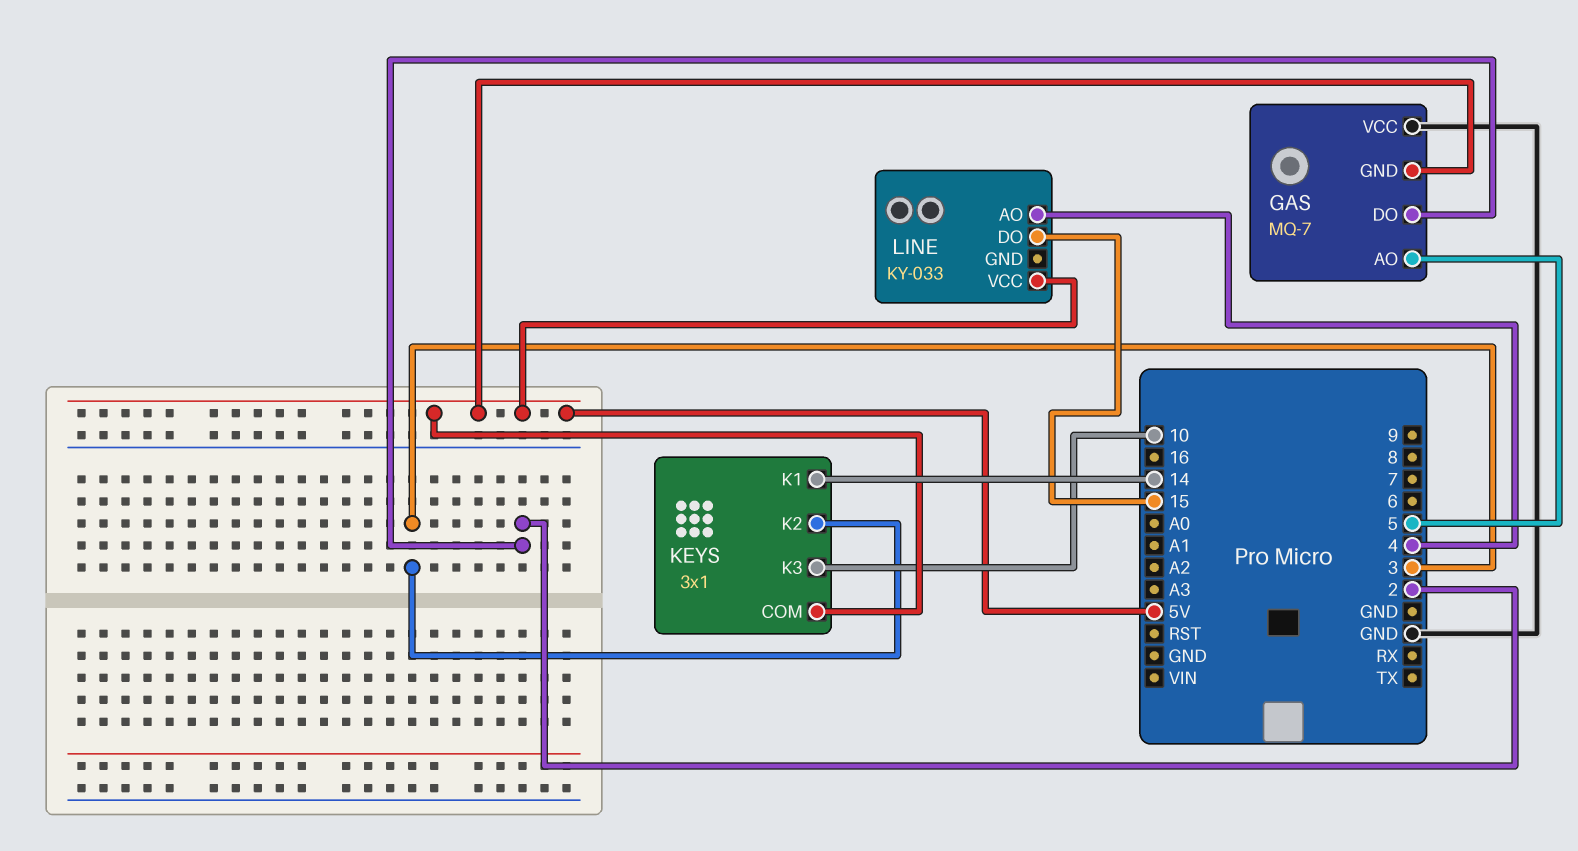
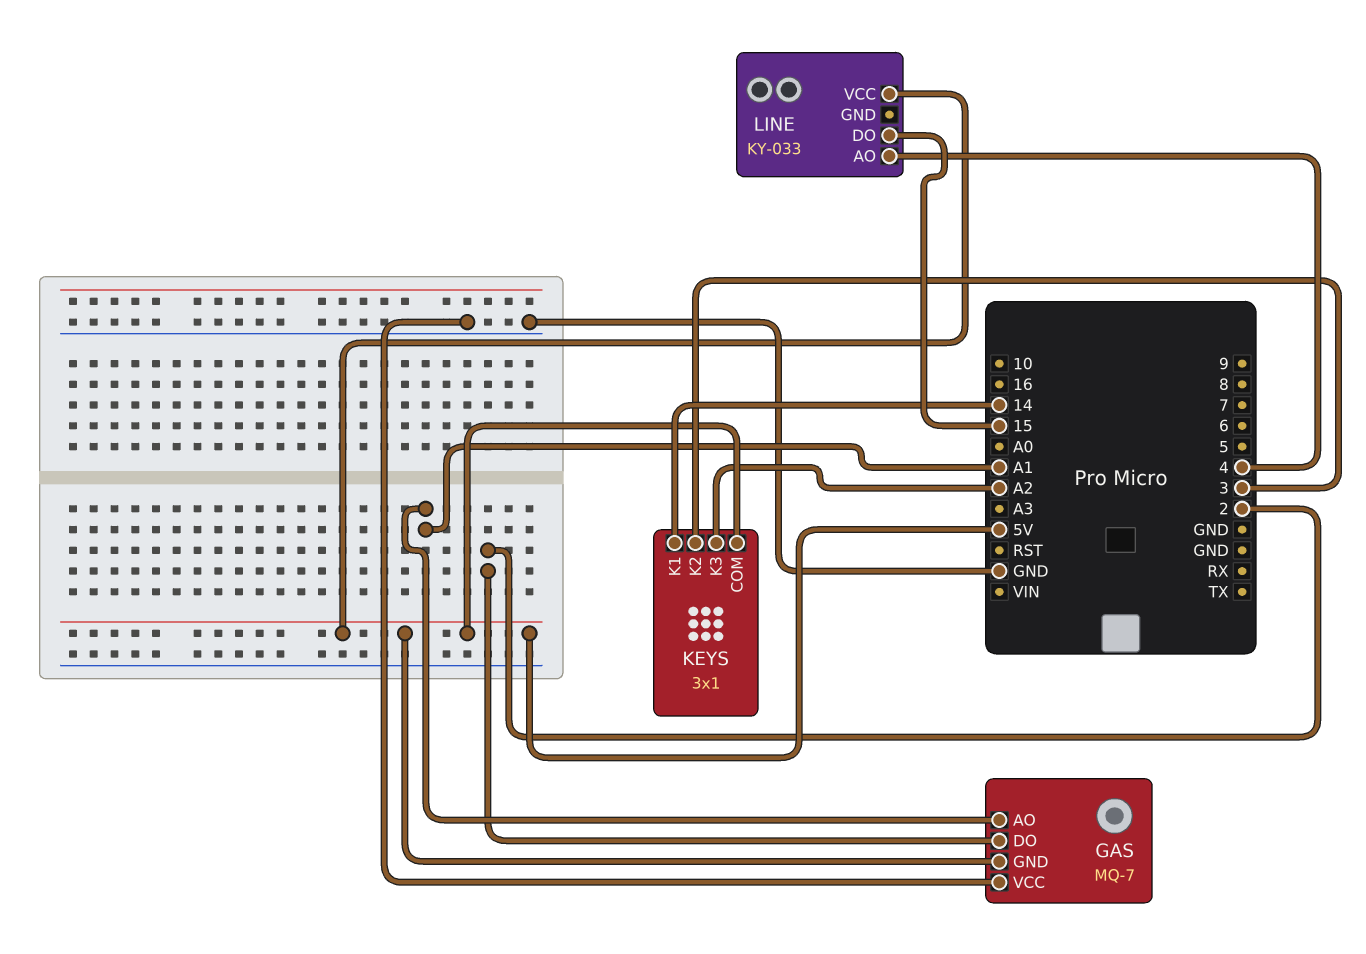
GAS pin AO: 5 -> A1
KEYS pin K3: 10 -> A2

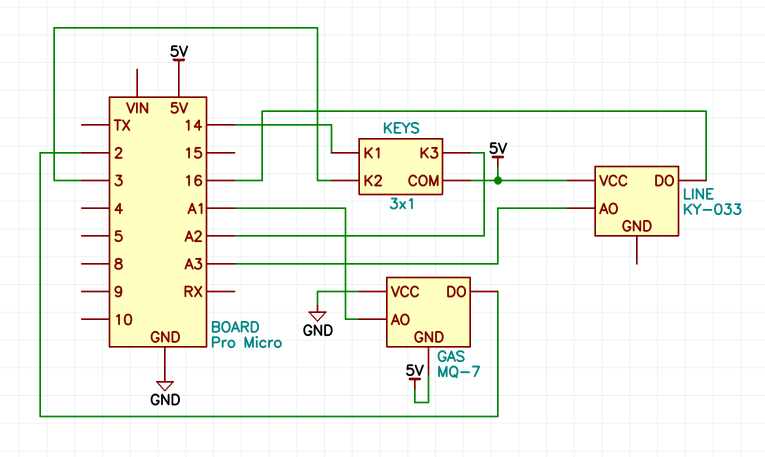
LINE pin AO: 4 -> A3
LINE pin DO: 15 -> 16

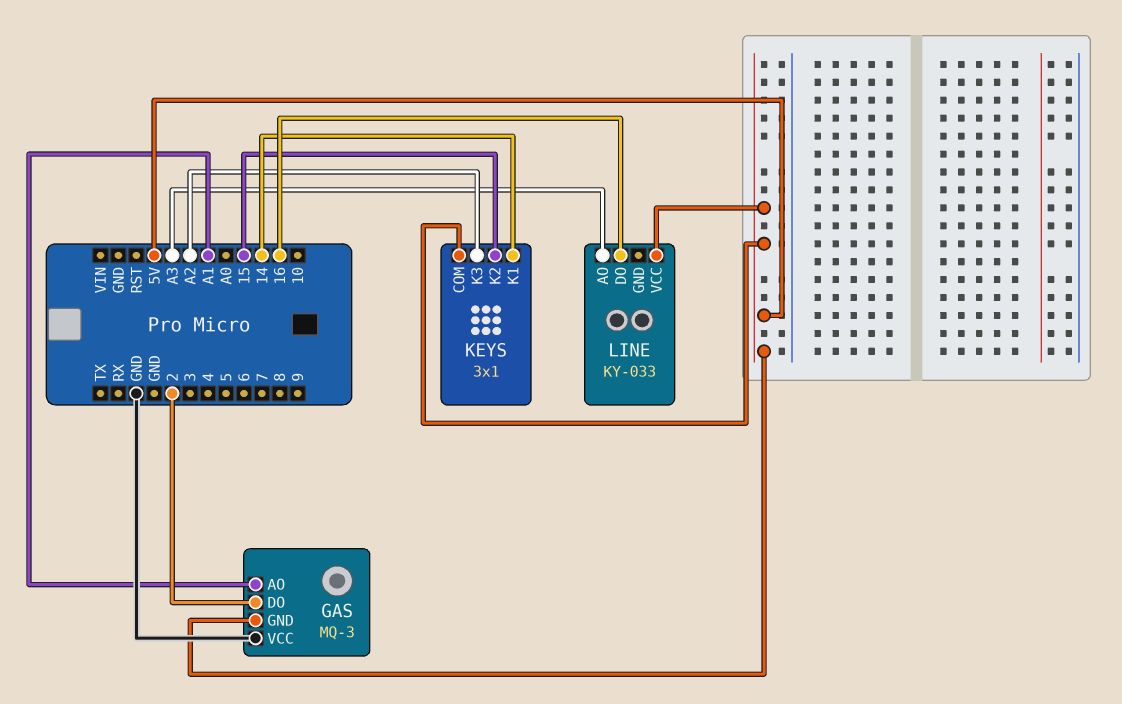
GAS: MQ-7 -> MQ-3
KEYS pin K2: 3 -> 15

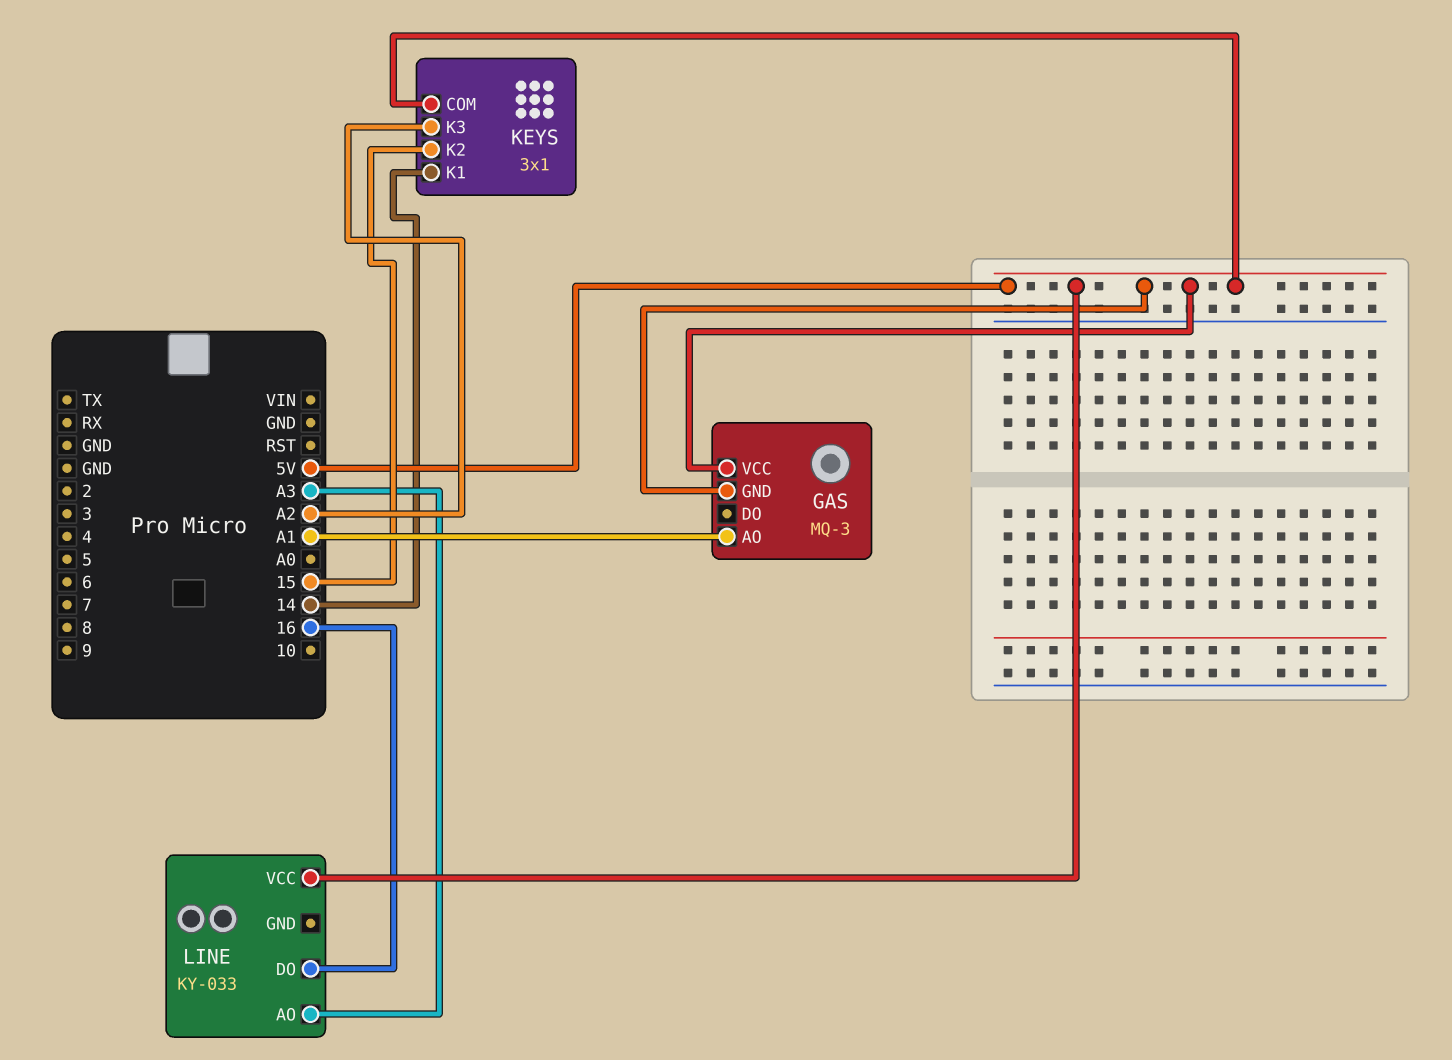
GAS pin DO: 2 -> none
GAS pin VCC: GND -> 5V

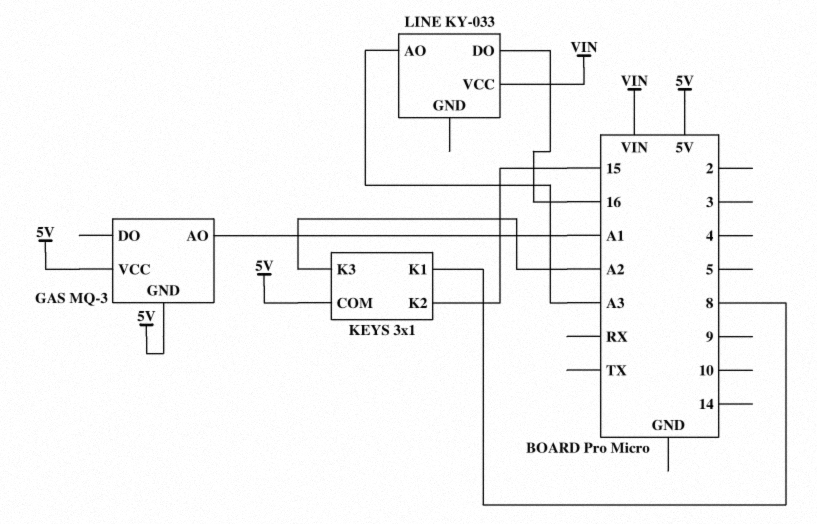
KEYS pin K1: 14 -> 8
LINE pin VCC: 5V -> VIN

